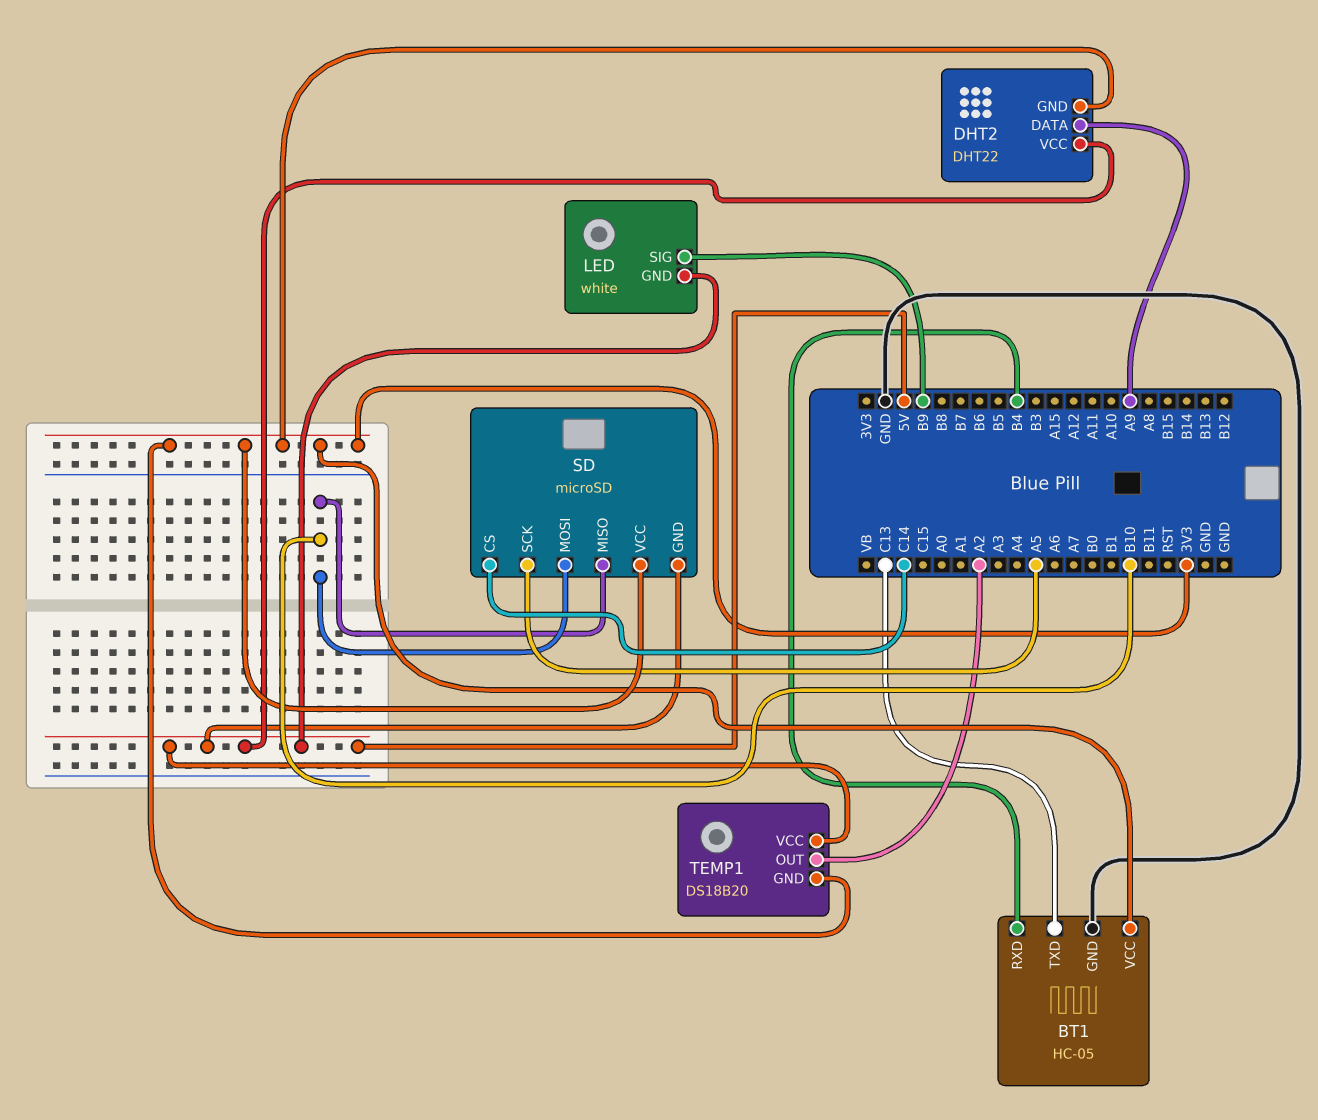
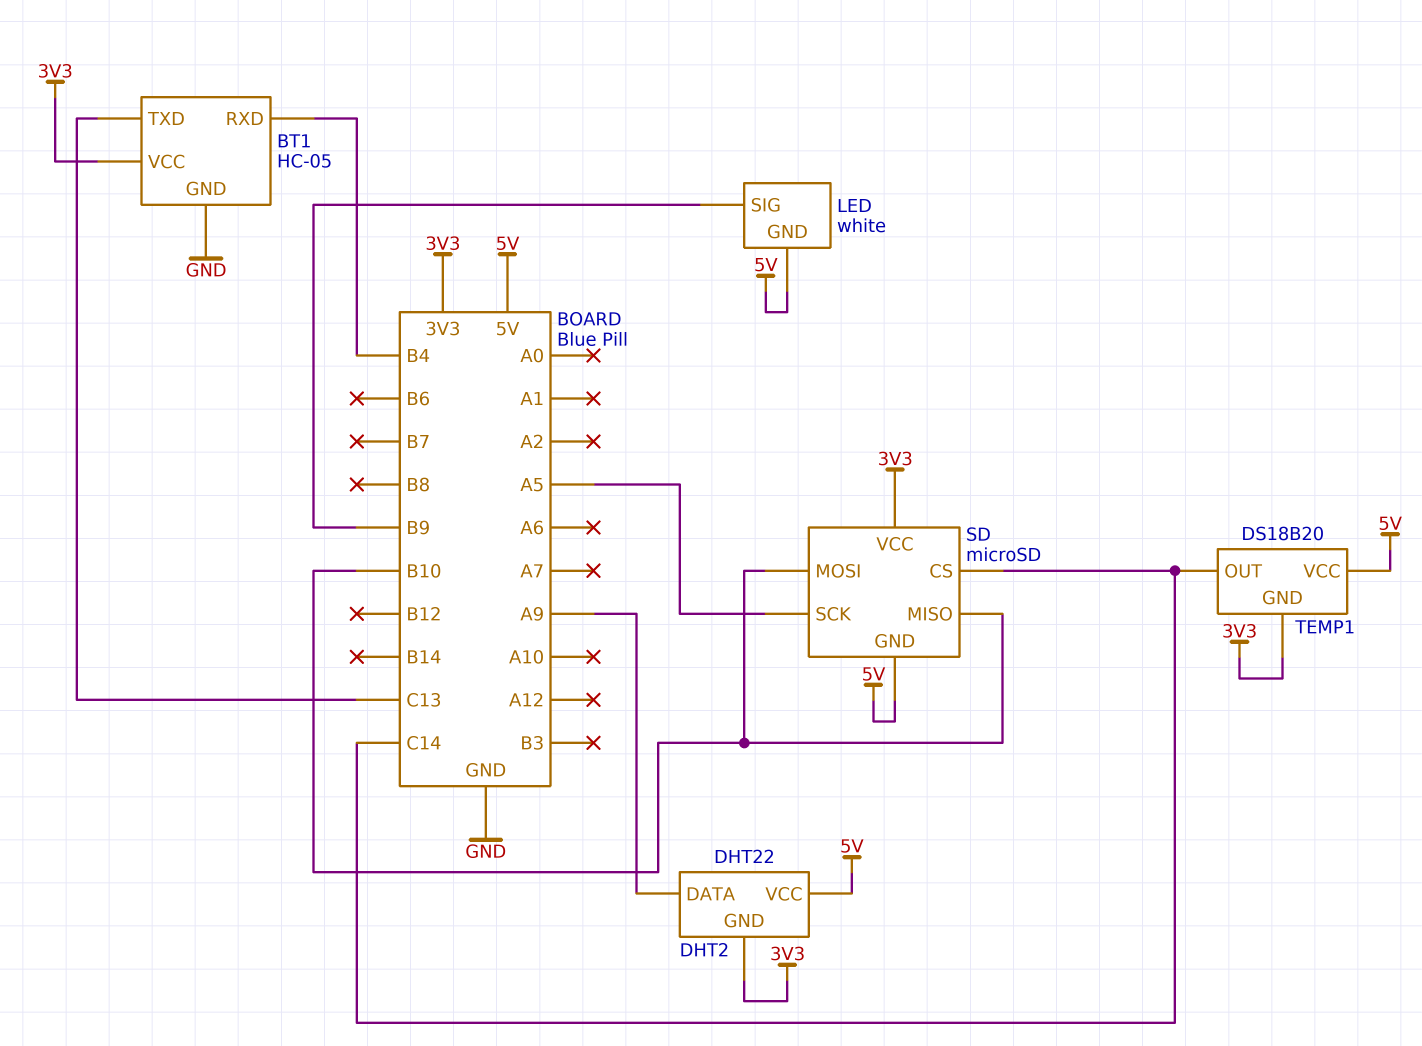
TEMP1 pin OUT: A2 -> C14

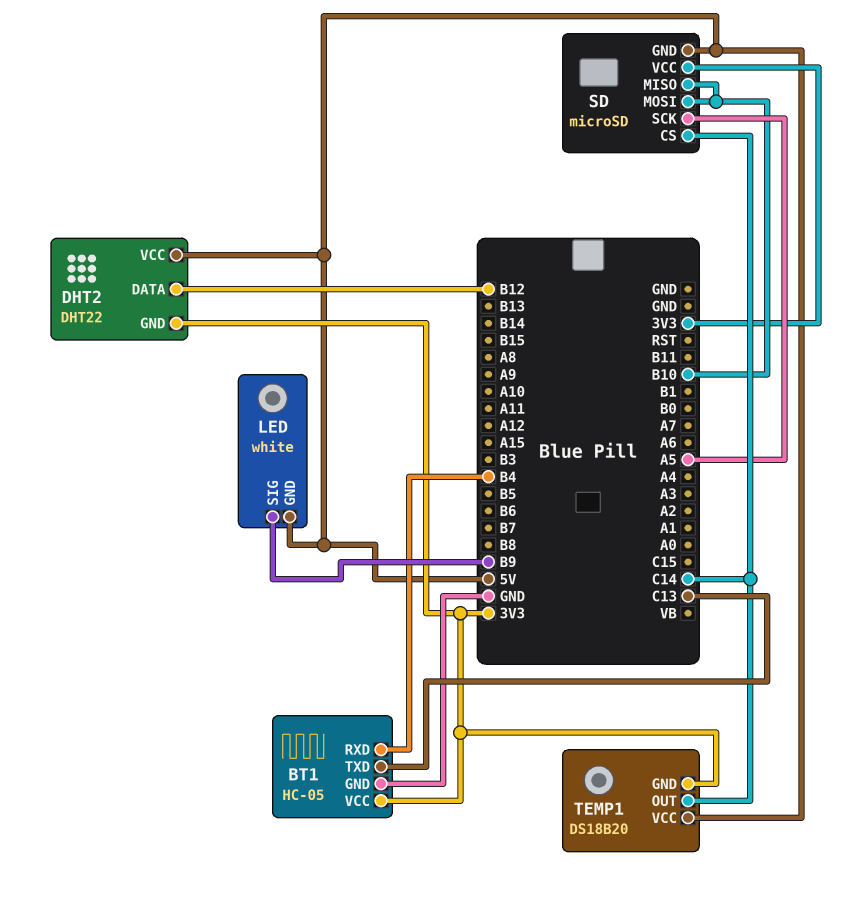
DHT2 pin DATA: A9 -> B12

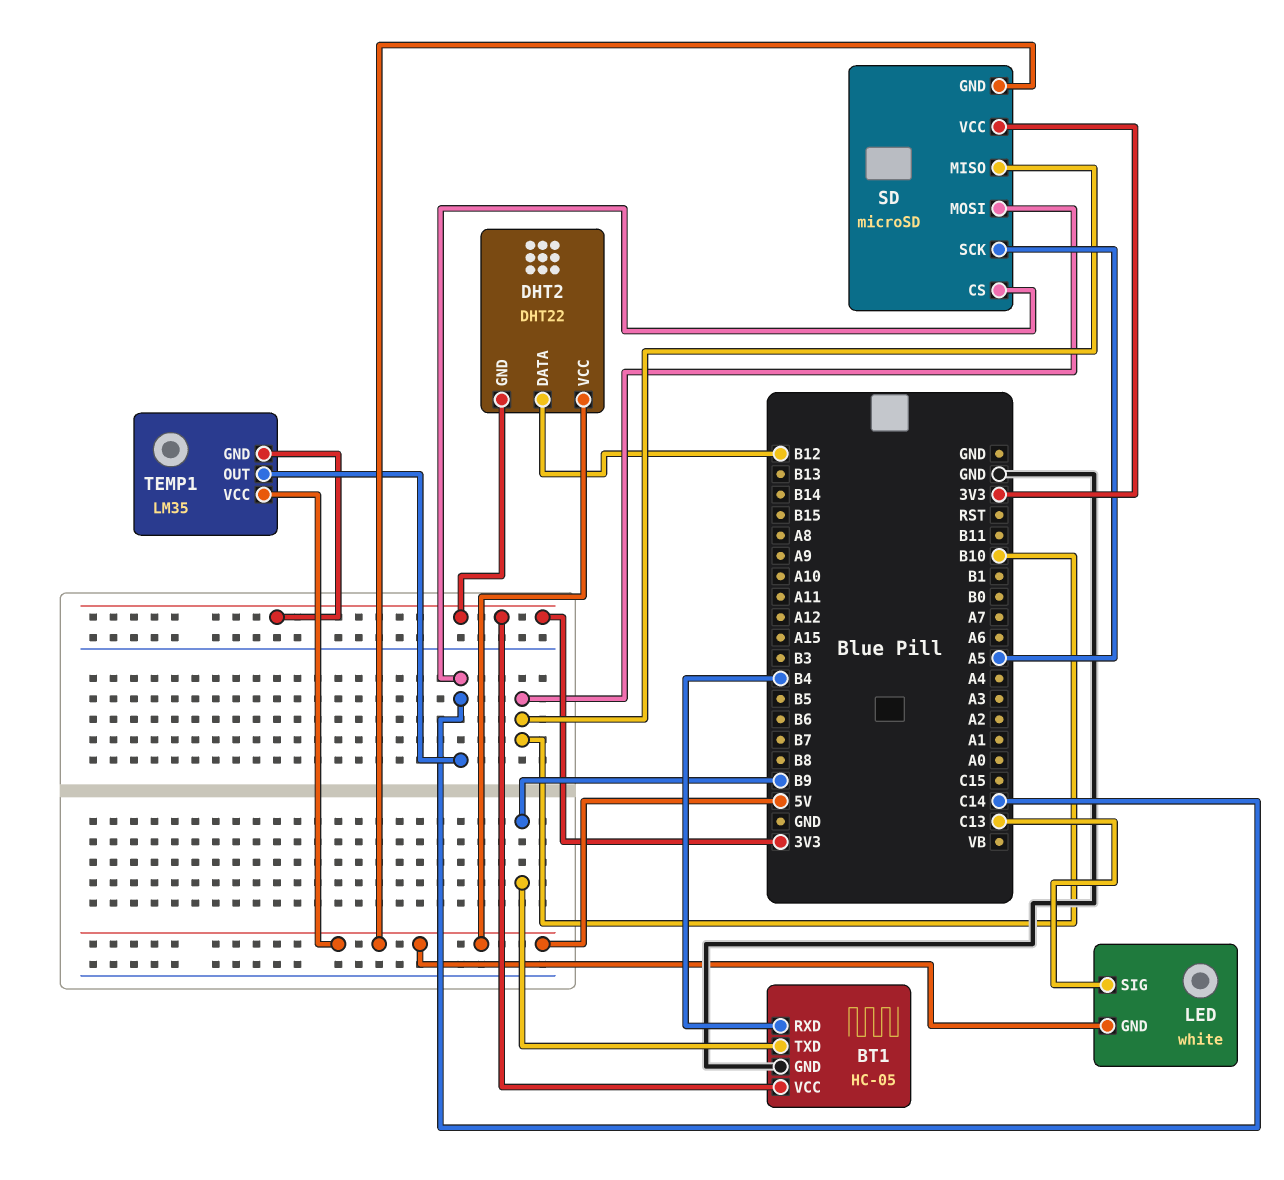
BT1 pin TXD: C13 -> B9
LED pin SIG: B9 -> C13
TEMP1: DS18B20 -> LM35

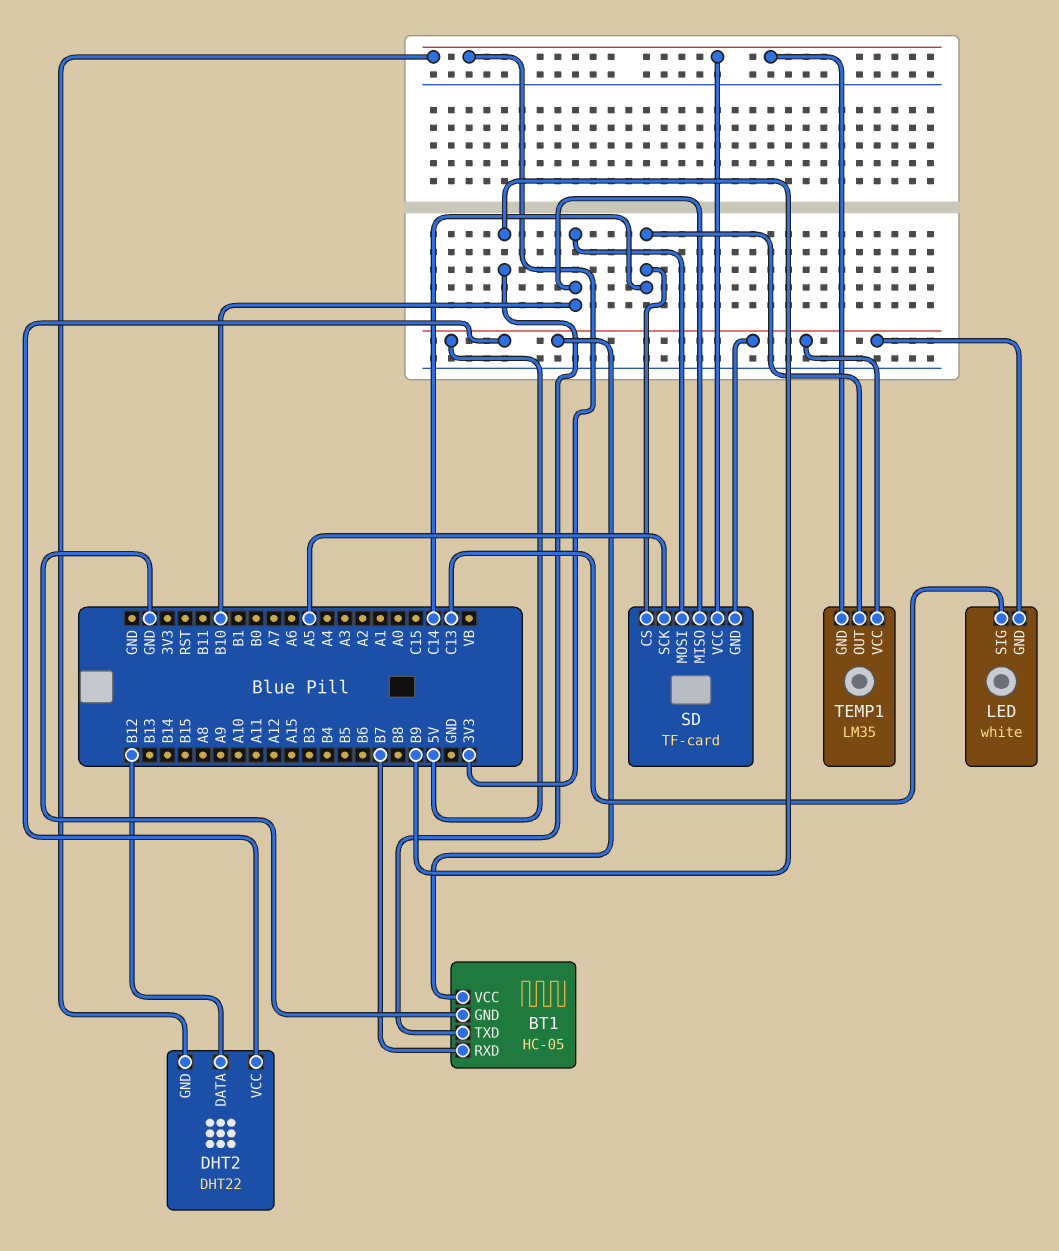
BT1 pin RXD: B4 -> B7
BT1 pin VCC: 3V3 -> 5V
SD: microSD -> TF-card

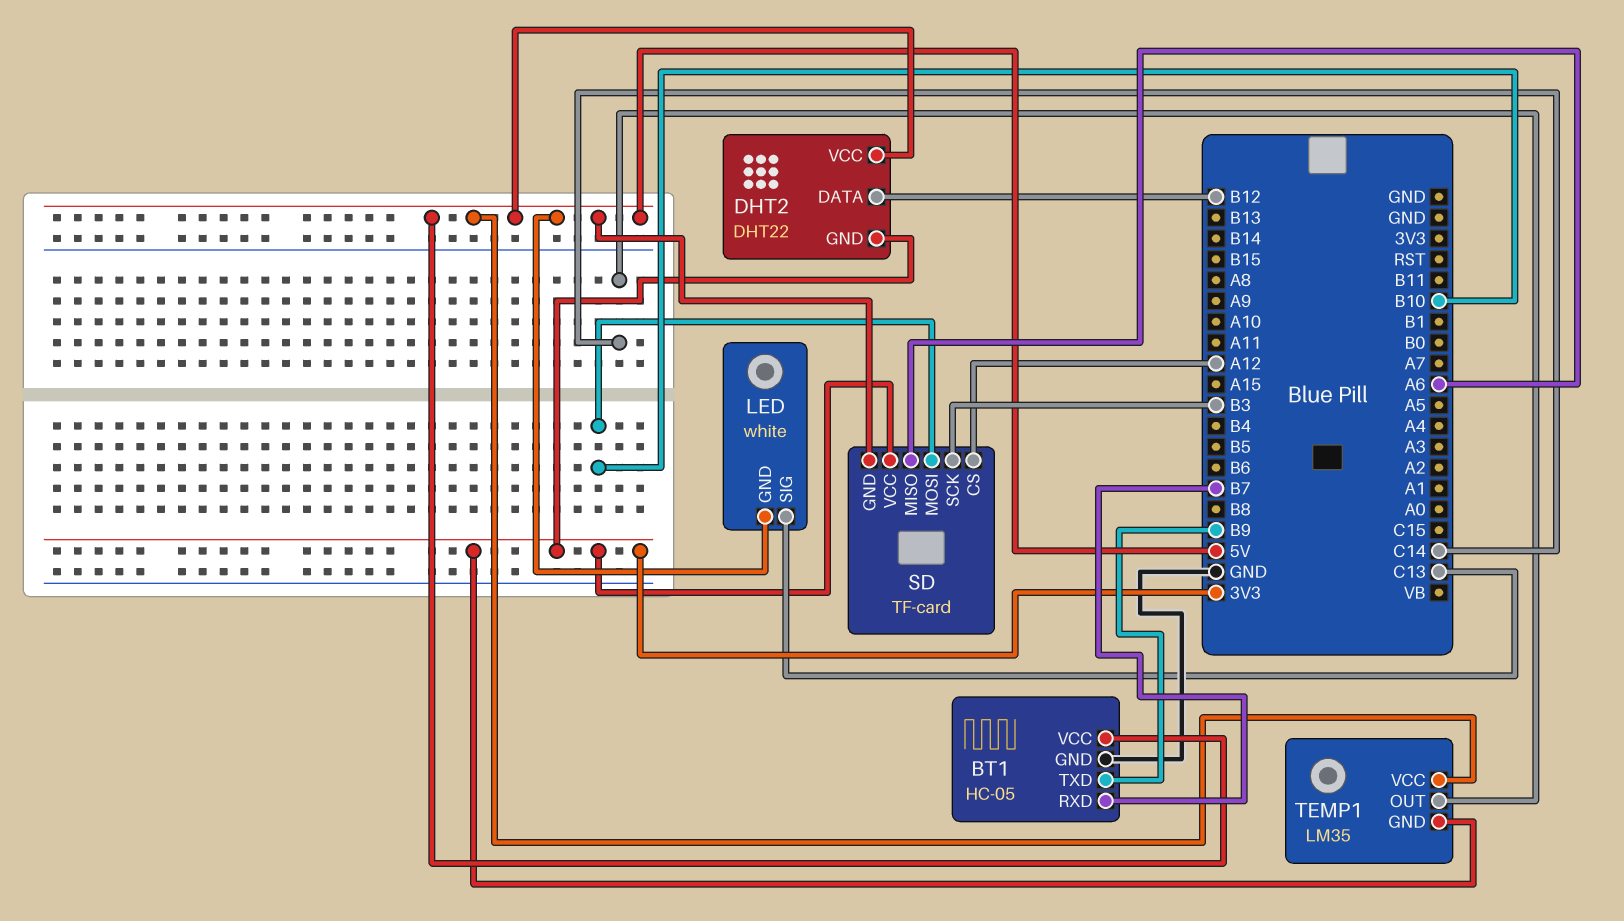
SD pin CS: C14 -> A12
SD pin MISO: B10 -> A6
SD pin SCK: A5 -> B3

